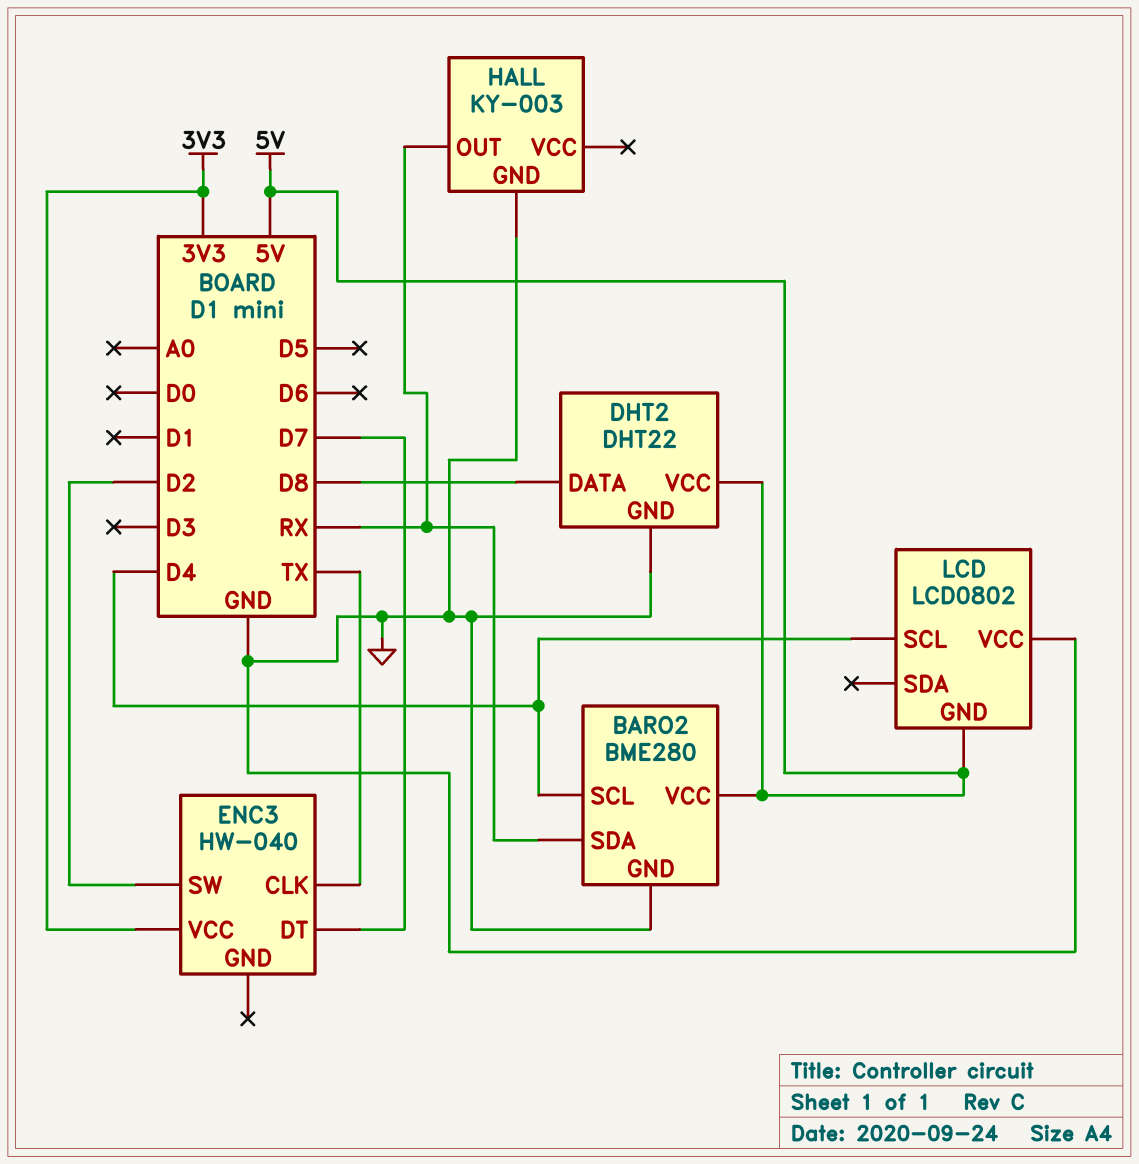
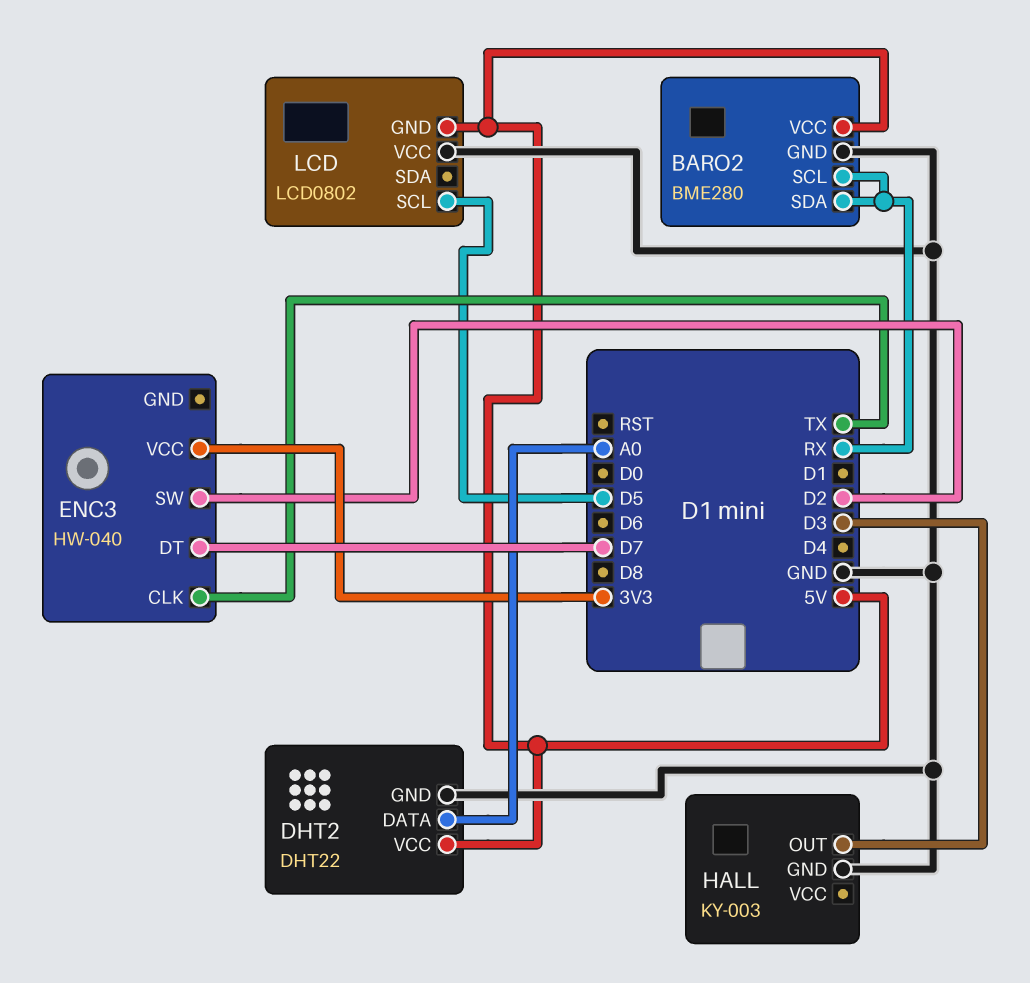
BARO2 pin SCL: D4 -> RX
DHT2 pin DATA: D8 -> A0
HALL pin OUT: RX -> D3
LCD pin SCL: D4 -> D5

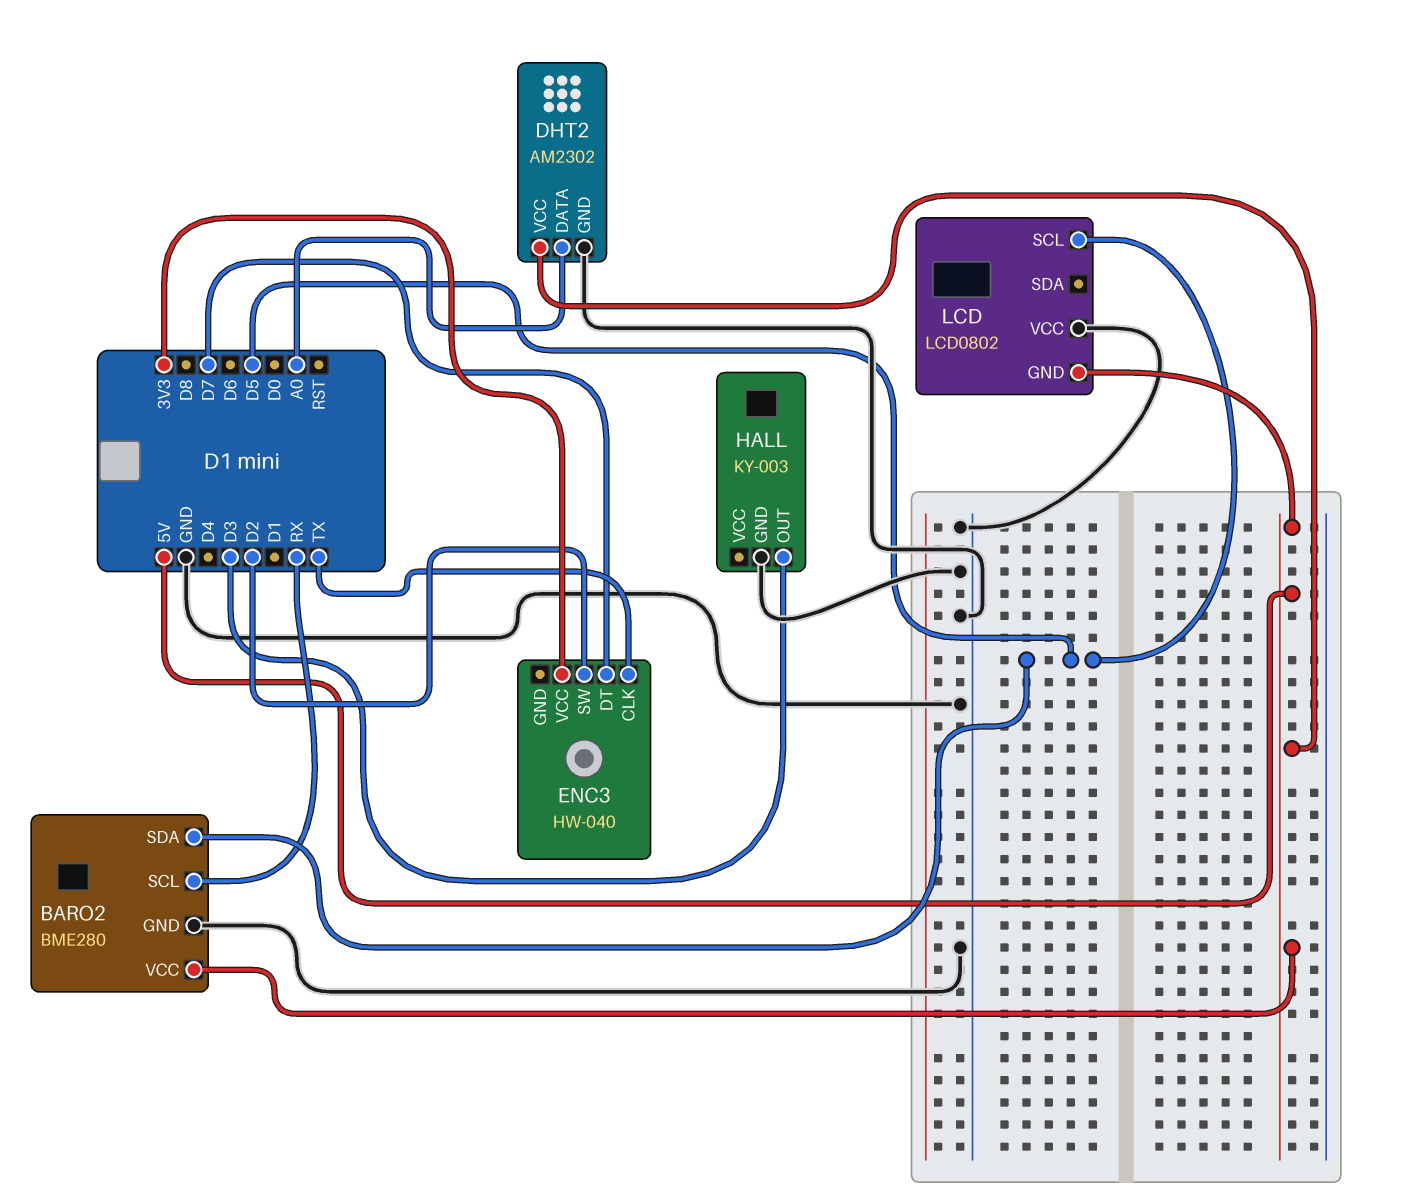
BARO2 pin SDA: RX -> D5
DHT2: DHT22 -> AM2302

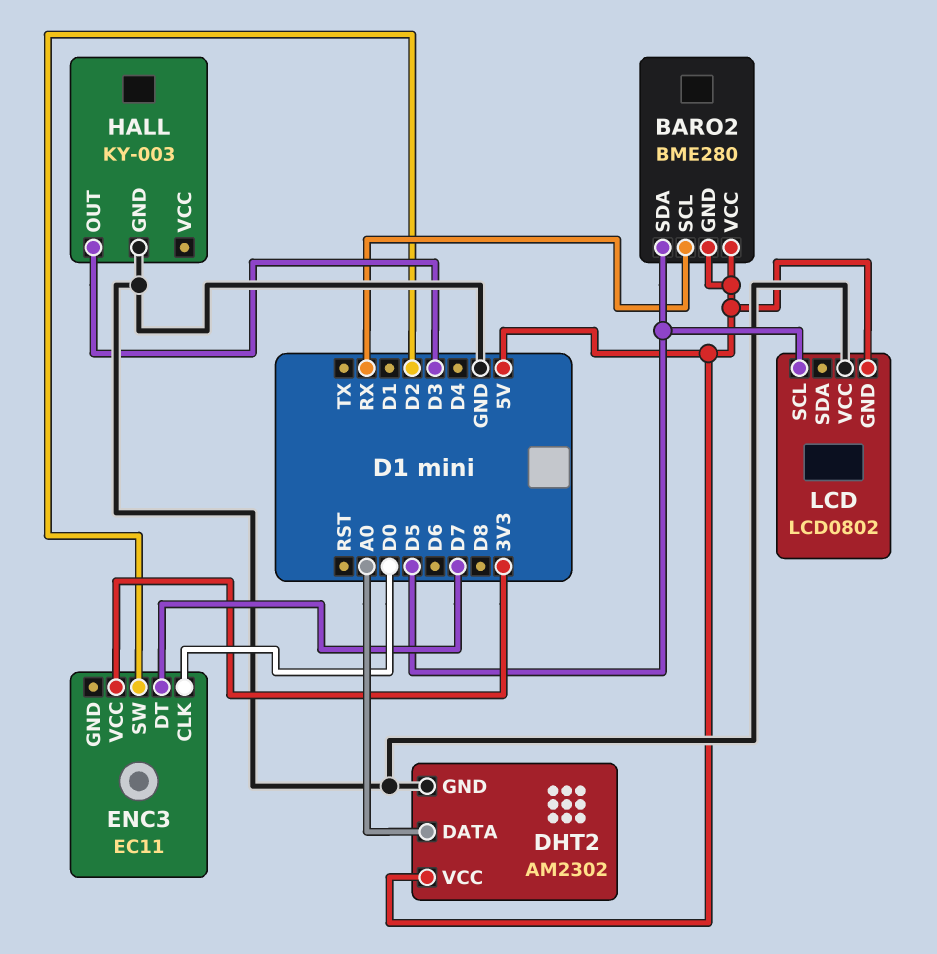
BARO2 pin GND: GND -> 5V
ENC3: HW-040 -> EC11
ENC3 pin CLK: TX -> D0

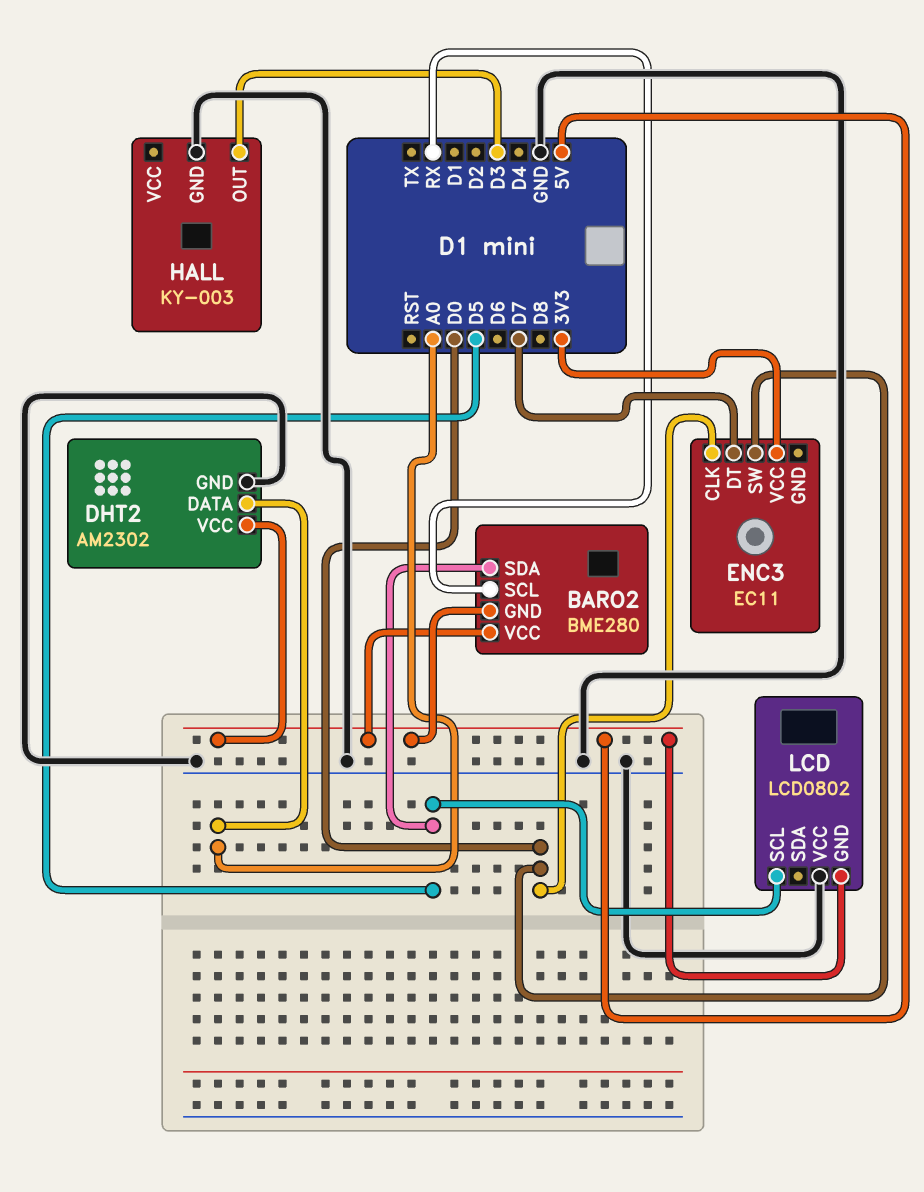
ENC3 pin SW: D2 -> D0

